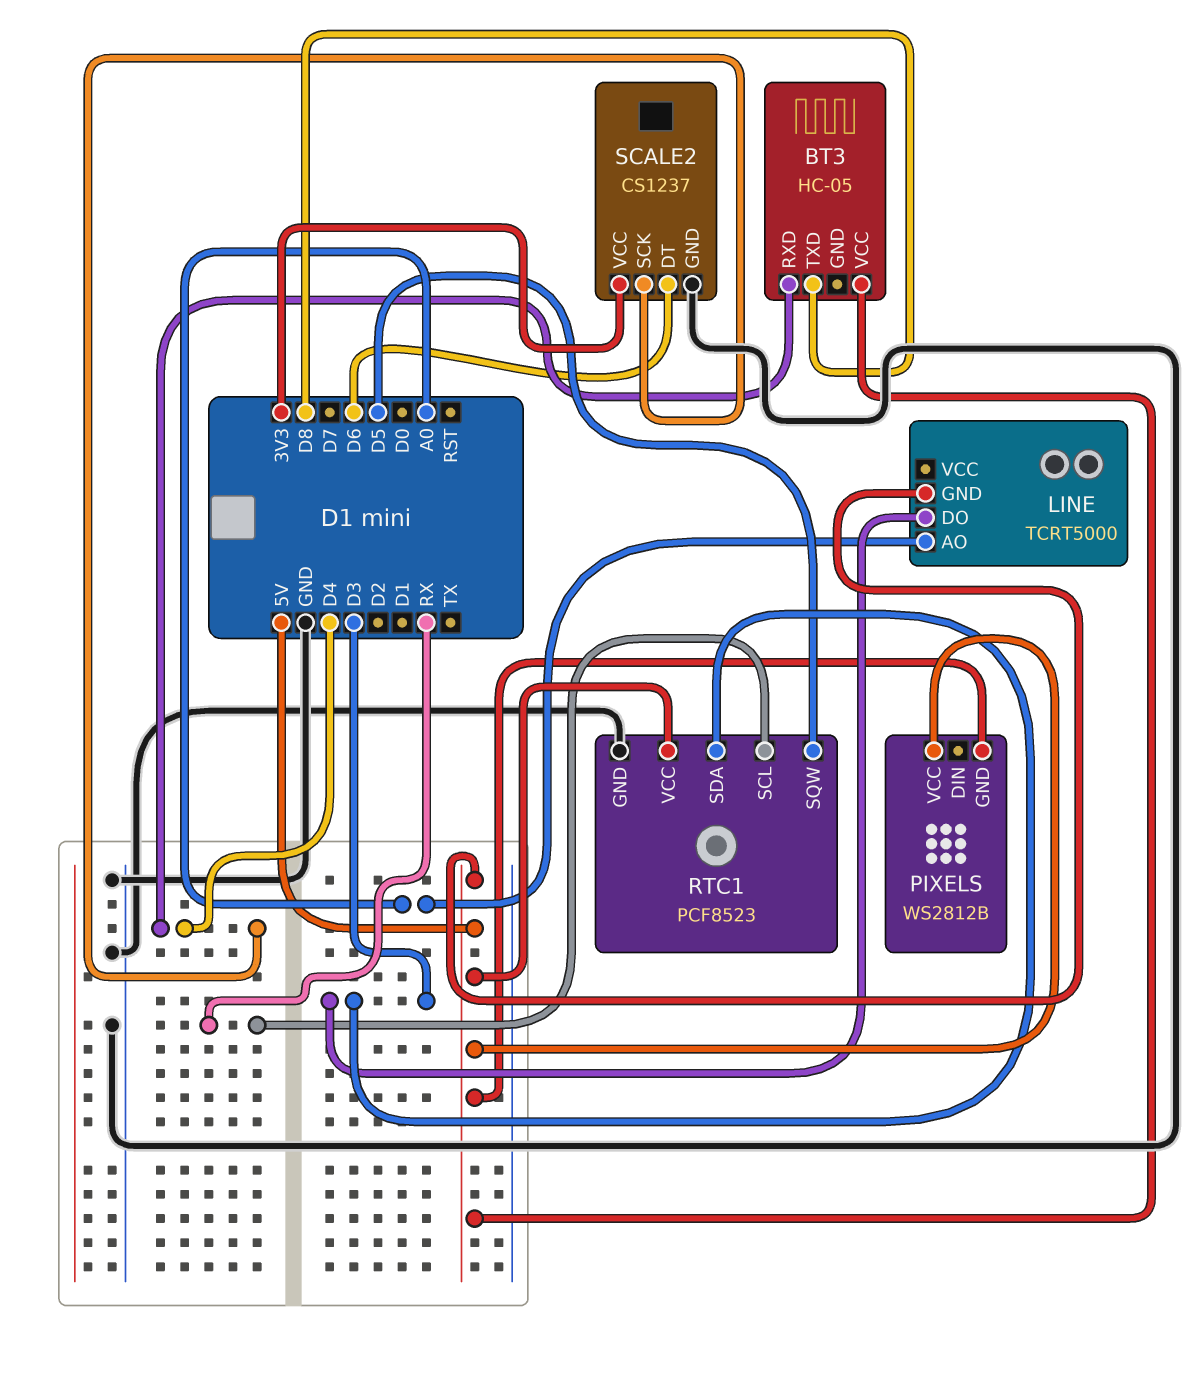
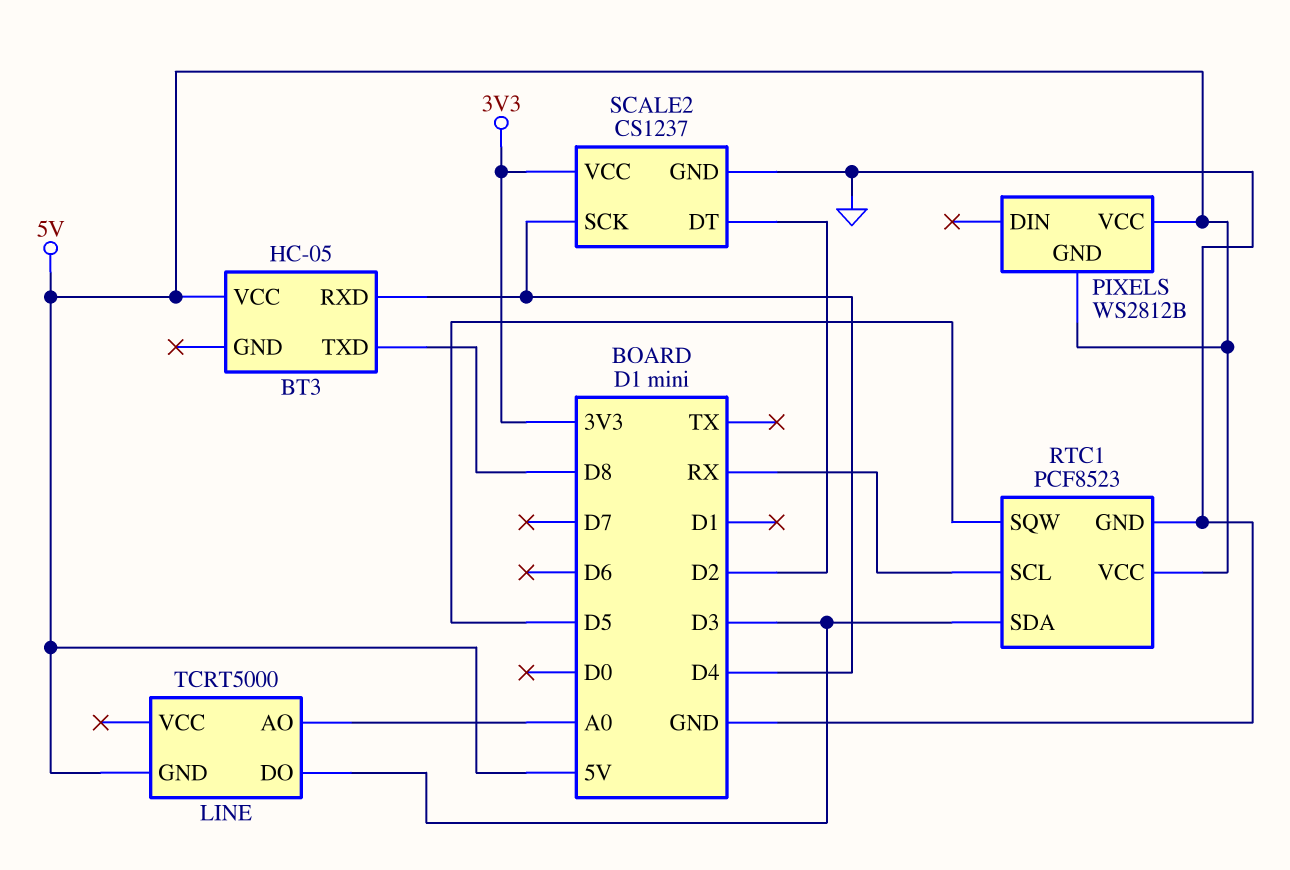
SCALE2 pin DT: D6 -> D2

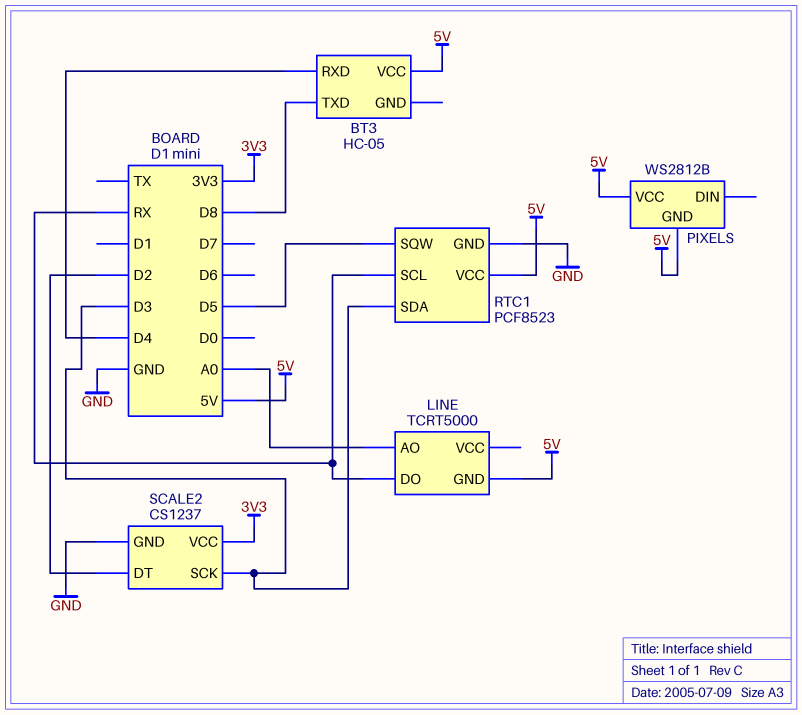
LINE pin DO: D3 -> RX
SCALE2 pin SCK: D4 -> D3

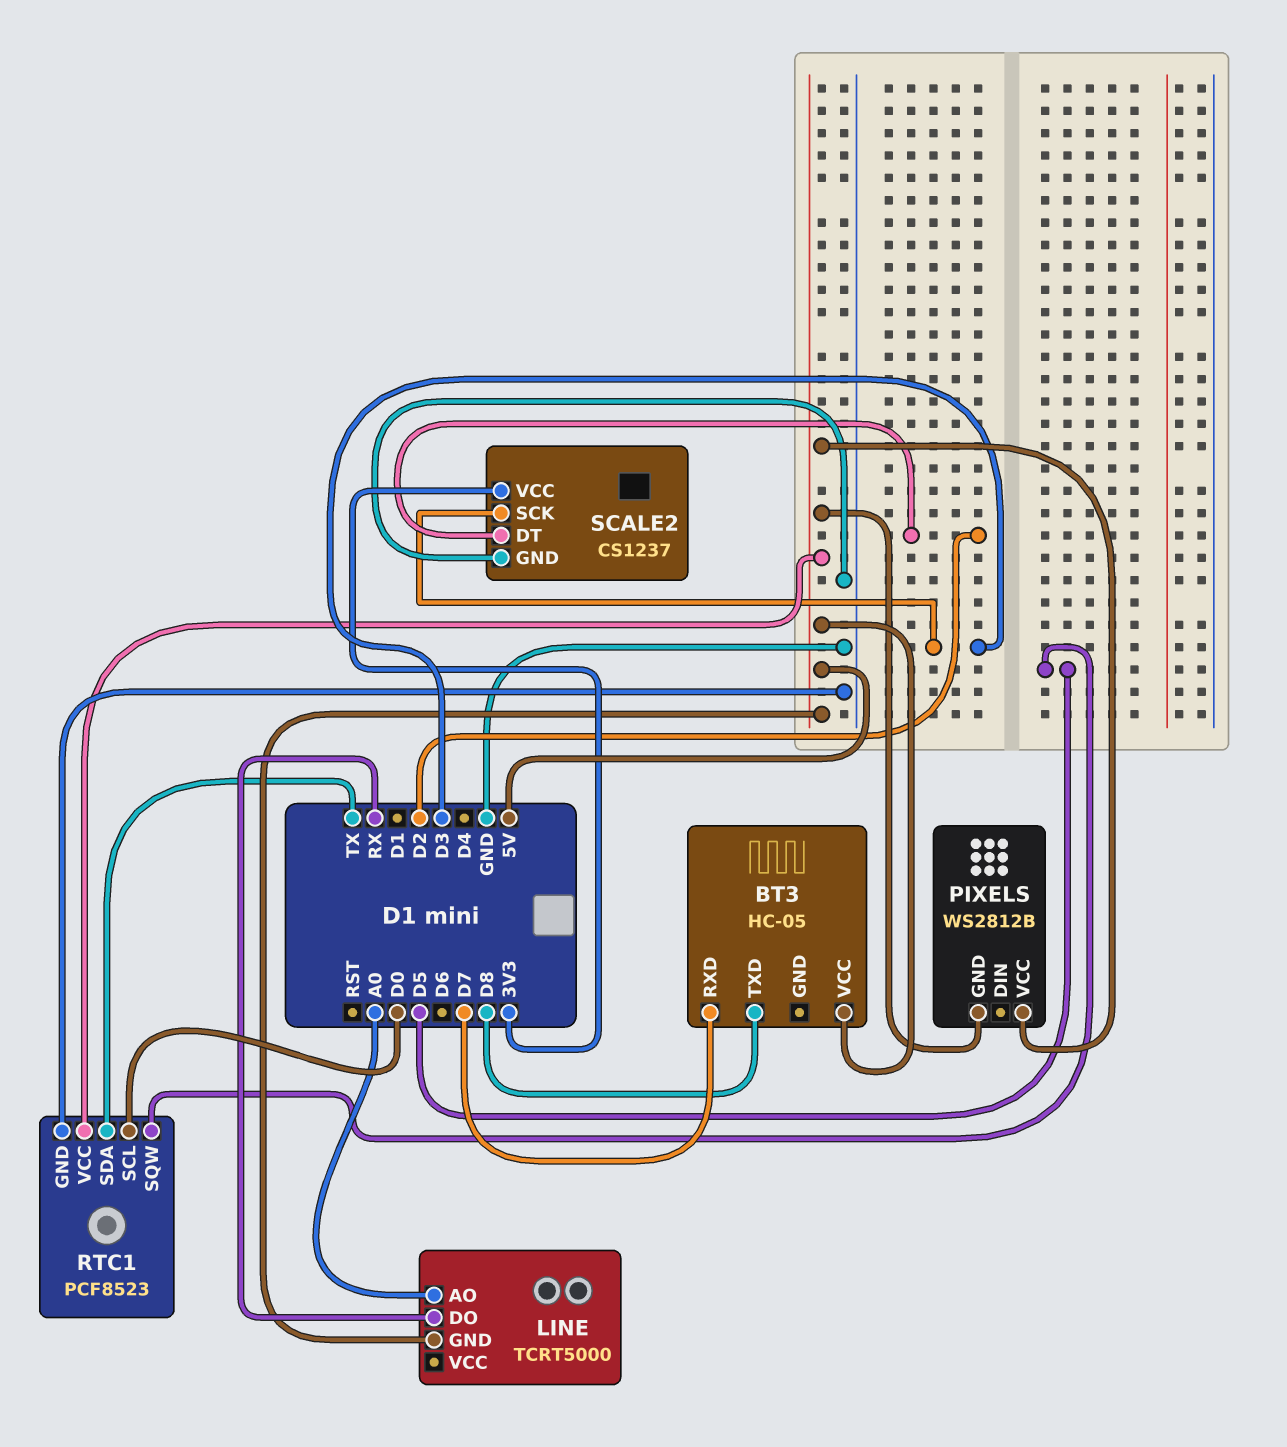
BT3 pin RXD: D4 -> D7
RTC1 pin SCL: RX -> D0
RTC1 pin SDA: D3 -> TX

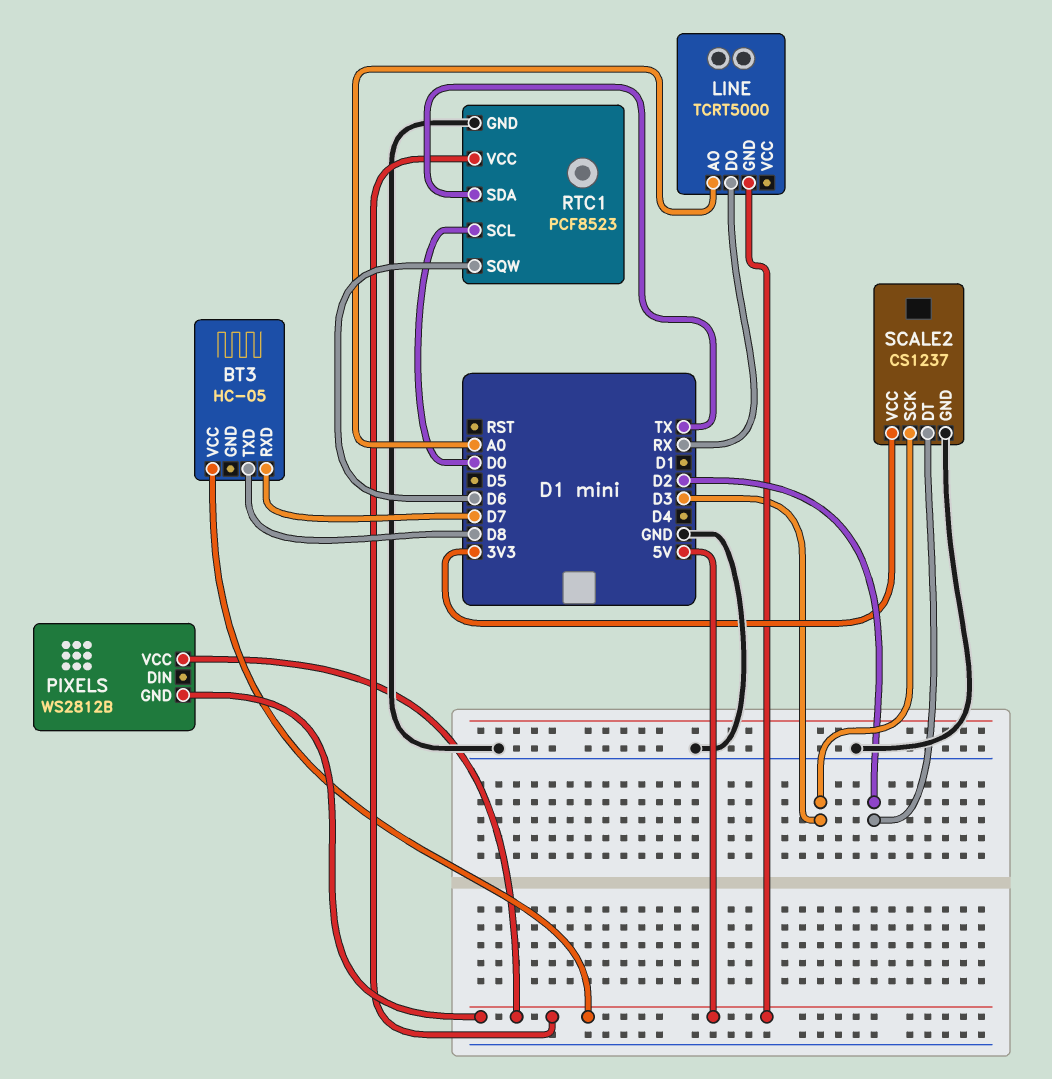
RTC1 pin SQW: D5 -> D6

